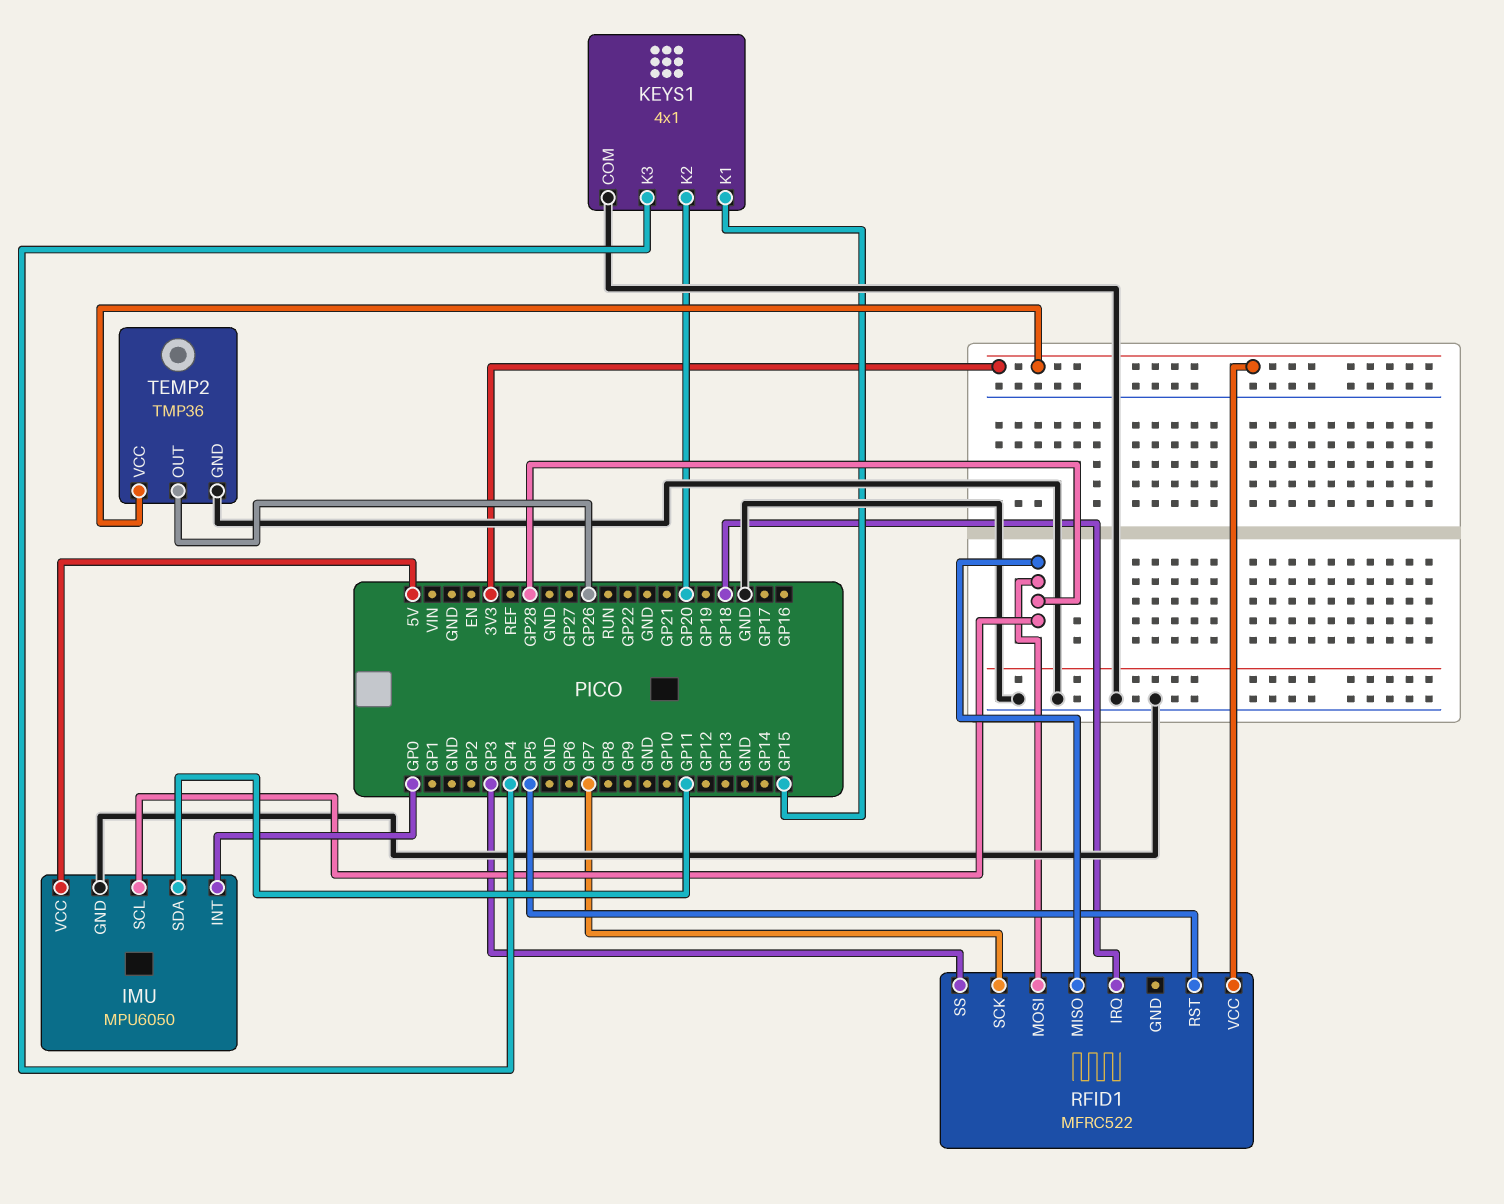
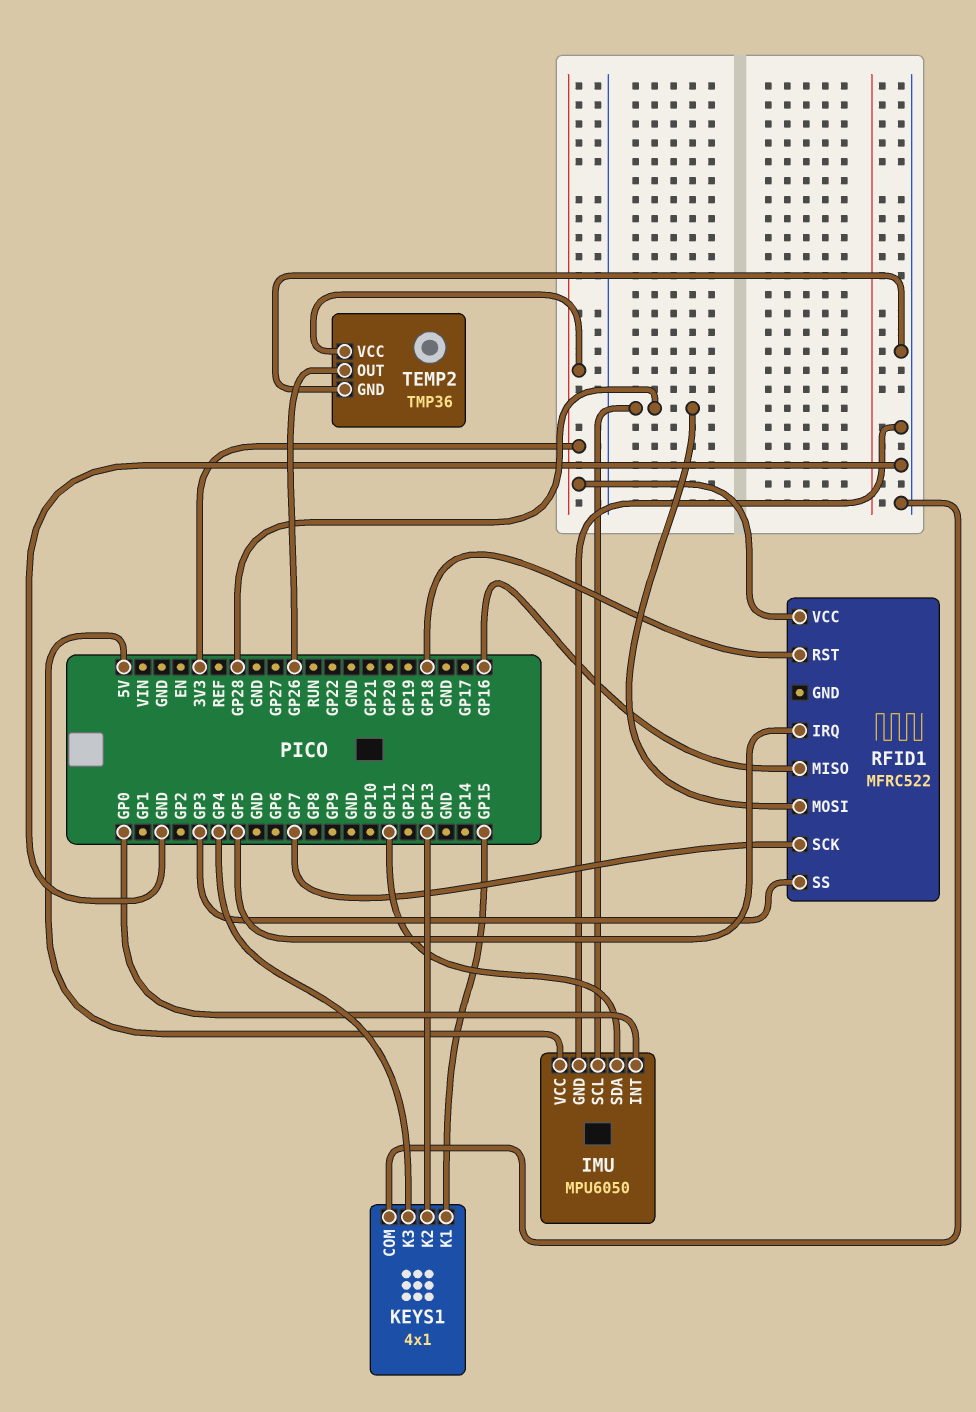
KEYS1 pin K2: GP20 -> GP13
RFID1 pin IRQ: GP18 -> GP5
RFID1 pin MISO: GP28 -> GP16
RFID1 pin RST: GP5 -> GP18

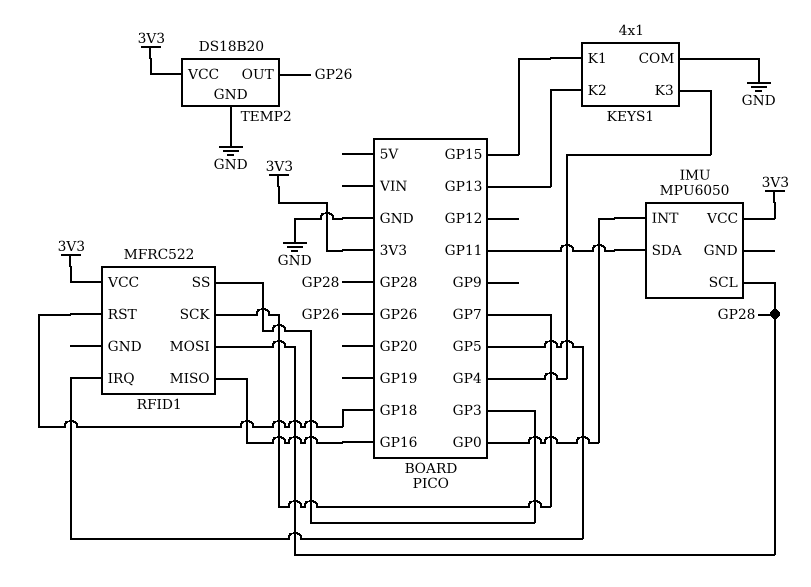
IMU pin GND: GND -> none
IMU pin VCC: 5V -> 3V3
TEMP2: TMP36 -> DS18B20

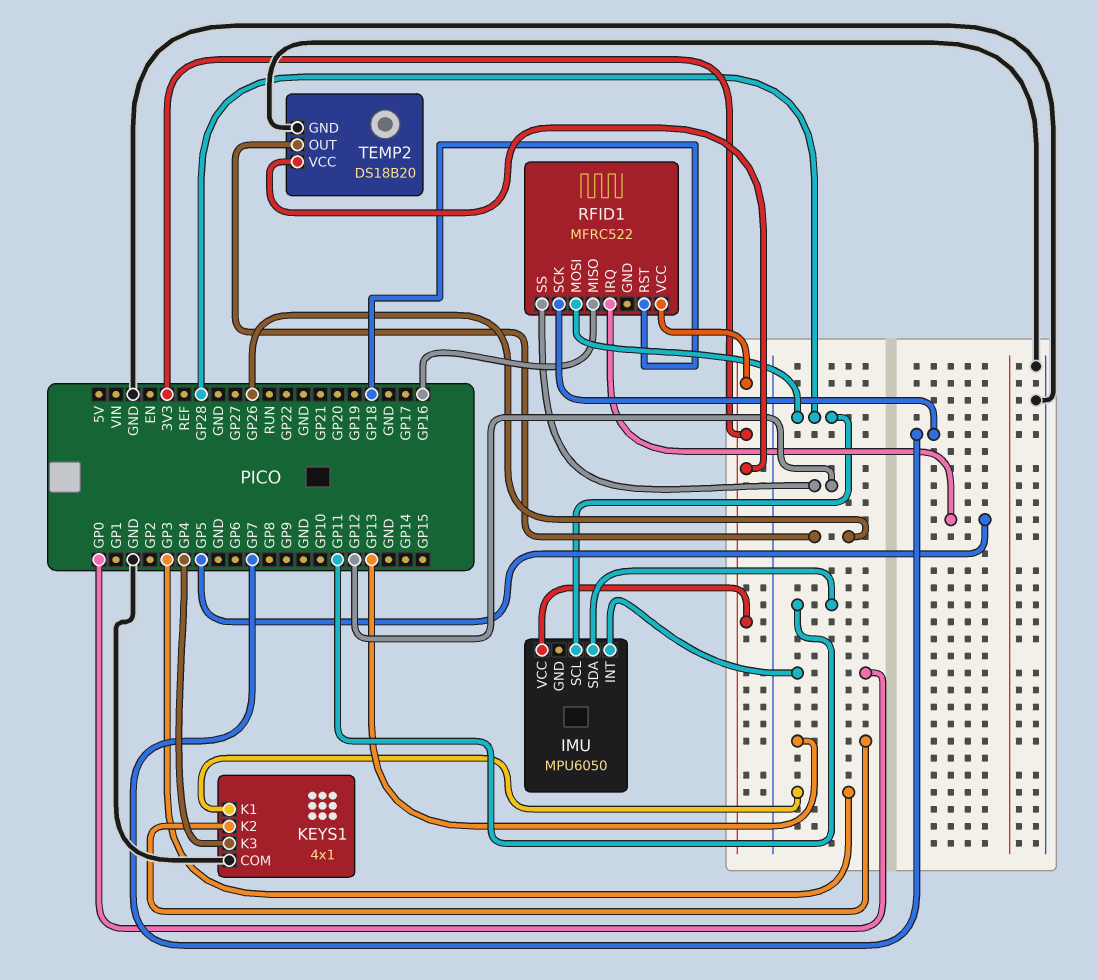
KEYS1 pin K1: GP15 -> GP3
RFID1 pin SS: GP3 -> GP12

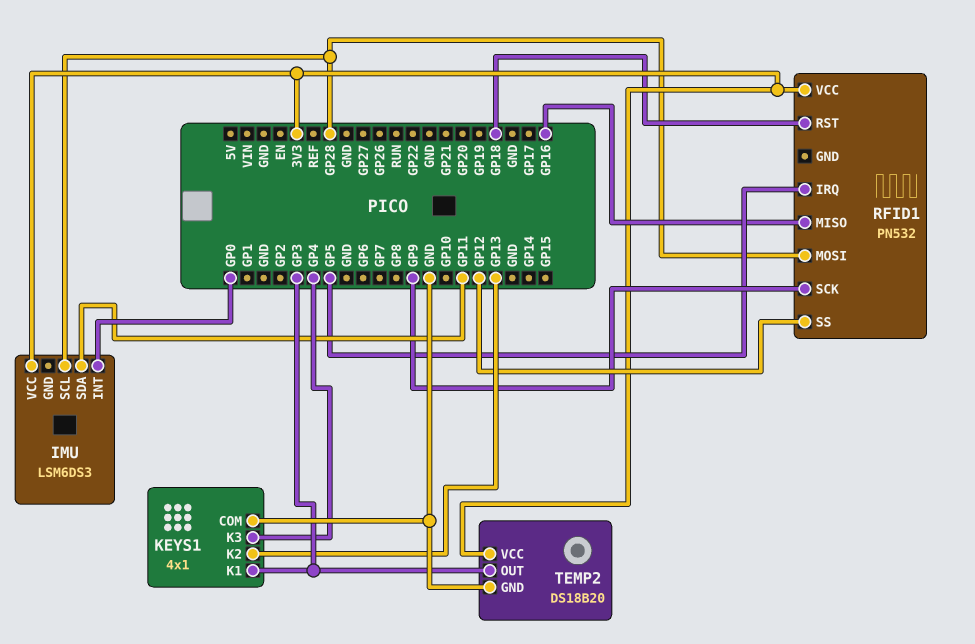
IMU: MPU6050 -> LSM6DS3
RFID1: MFRC522 -> PN532
RFID1 pin SCK: GP7 -> GP9
TEMP2 pin OUT: GP26 -> GP3

